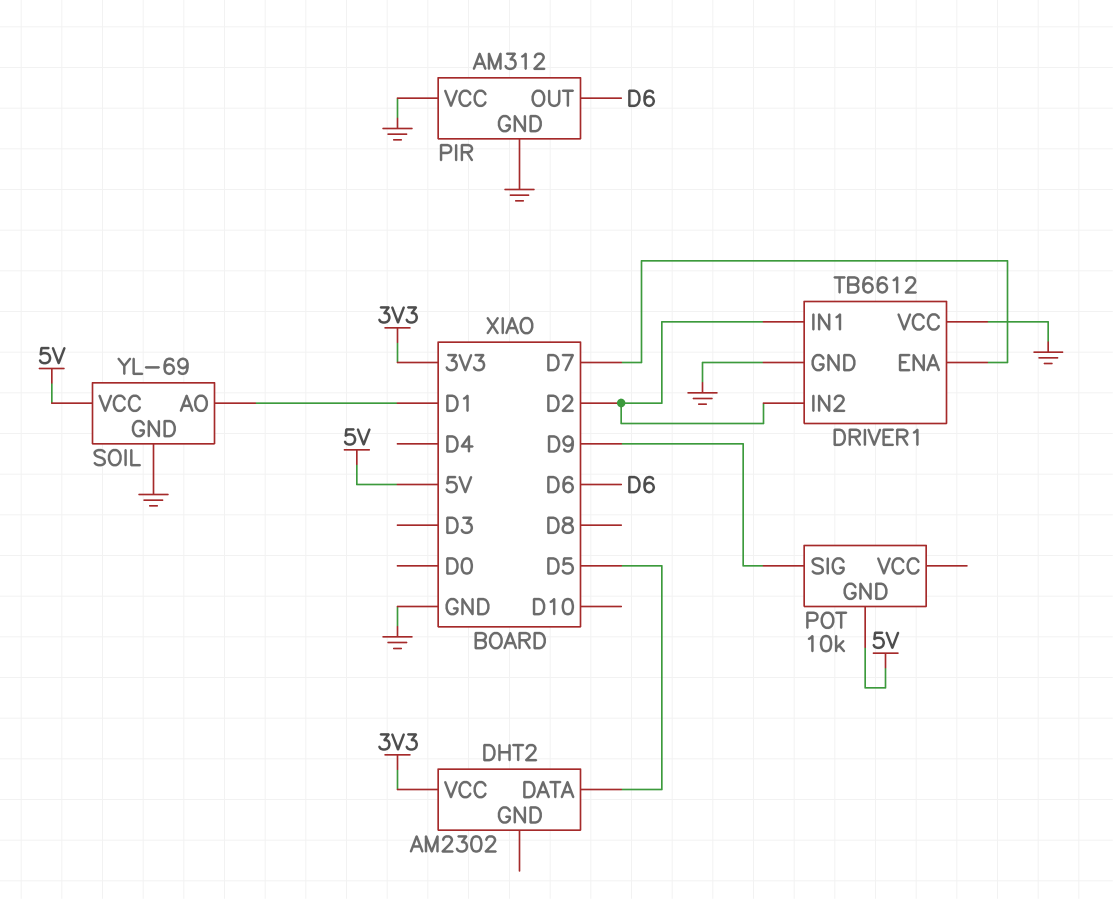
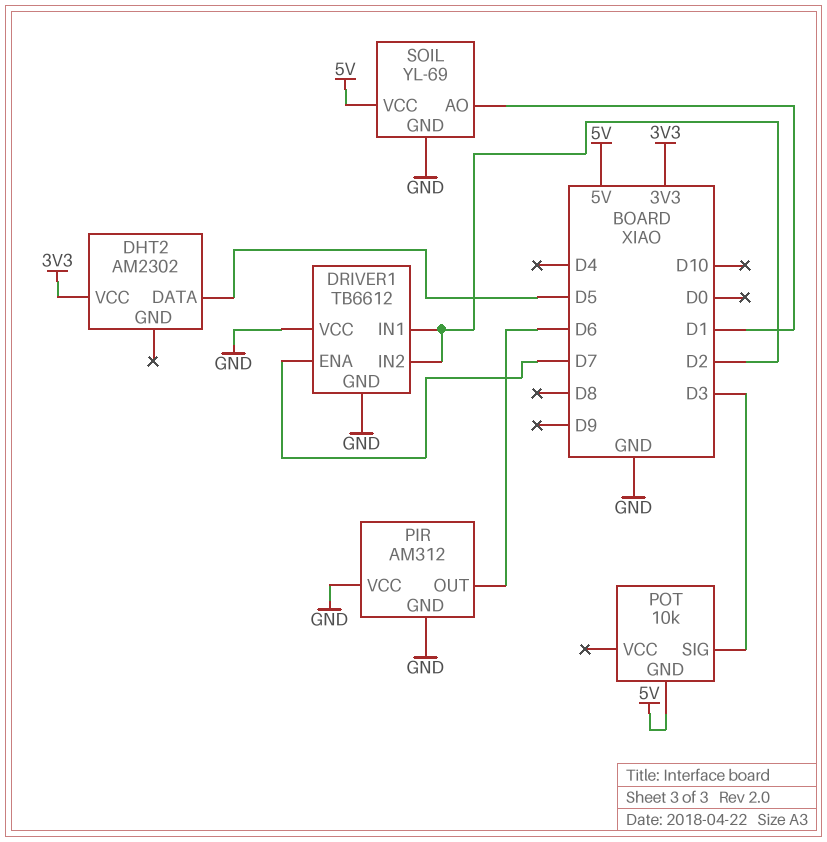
POT pin SIG: D9 -> D3

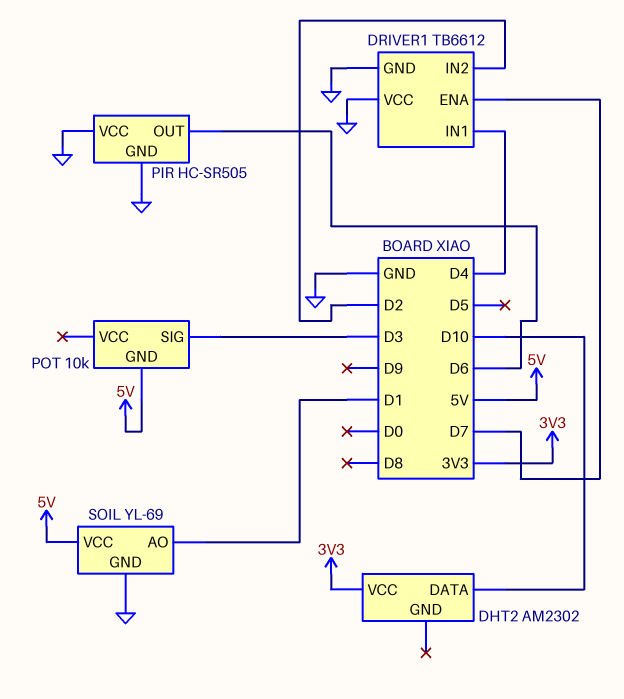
DHT2 pin DATA: D5 -> D10
DRIVER1 pin IN1: D2 -> D4
PIR: AM312 -> HC-SR505

